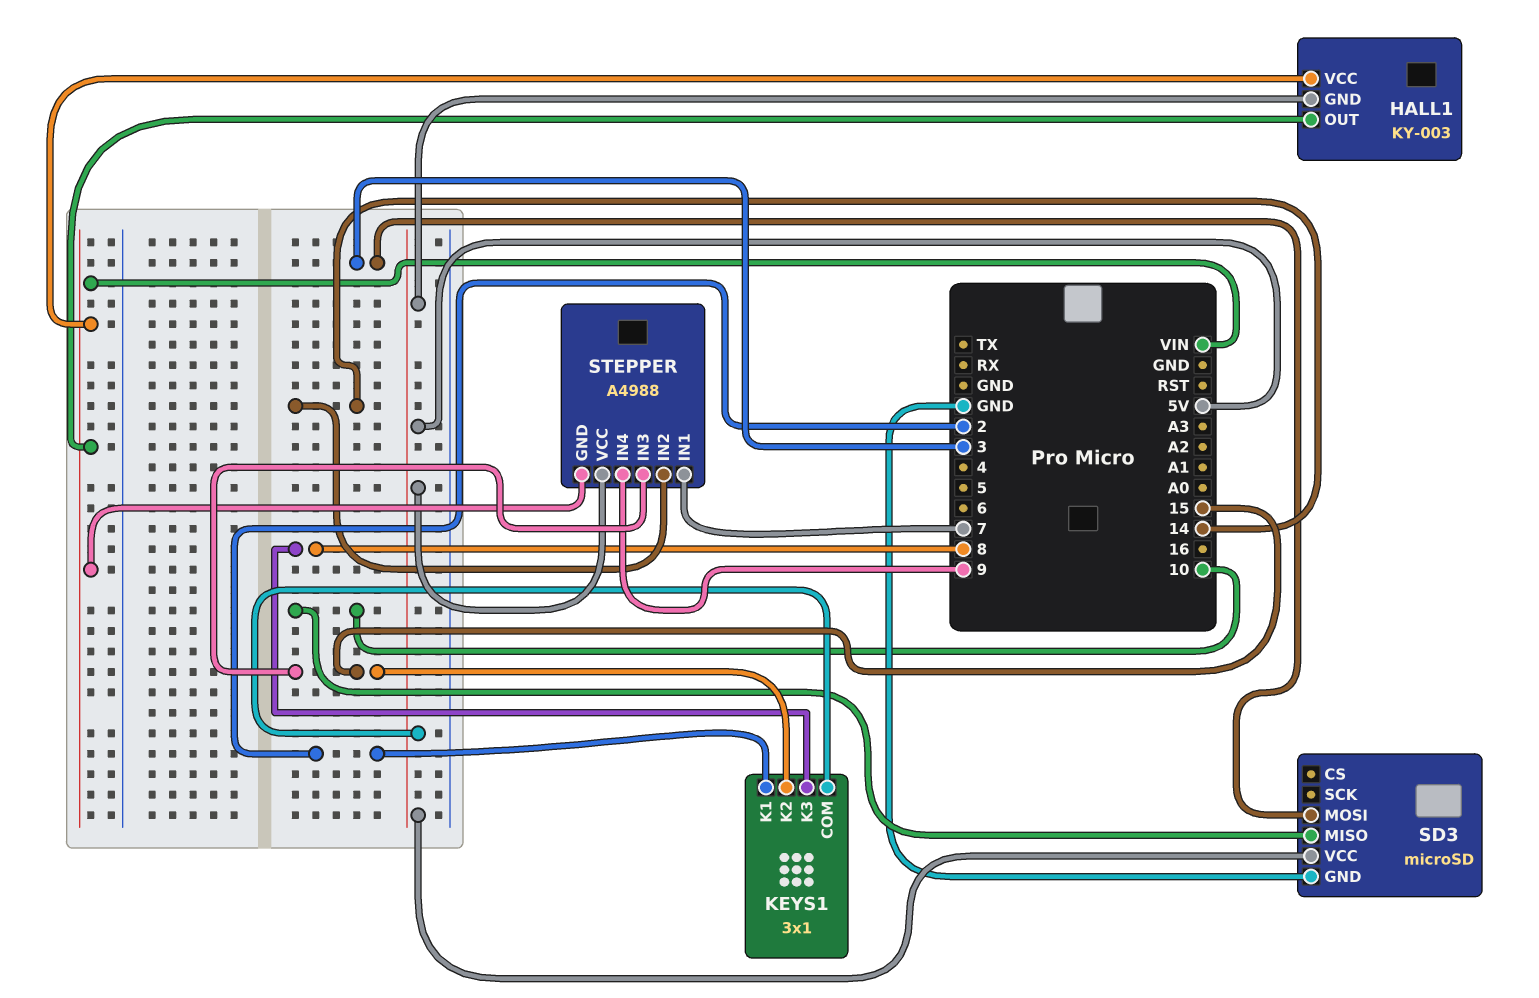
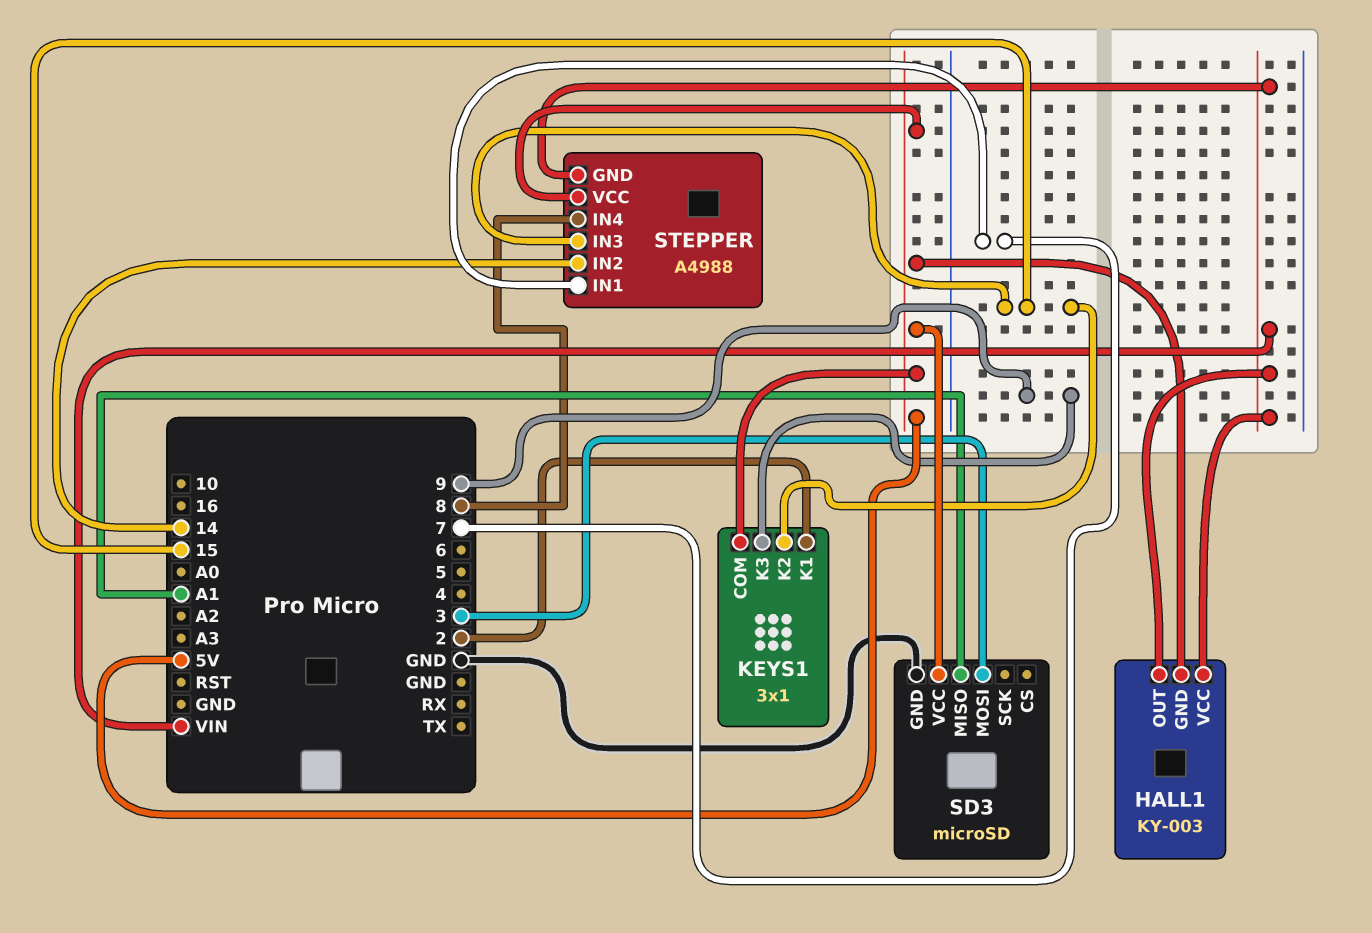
KEYS1 pin K3: 8 -> 9
SD3 pin MISO: 10 -> A1
STEPPER pin IN4: 9 -> 8

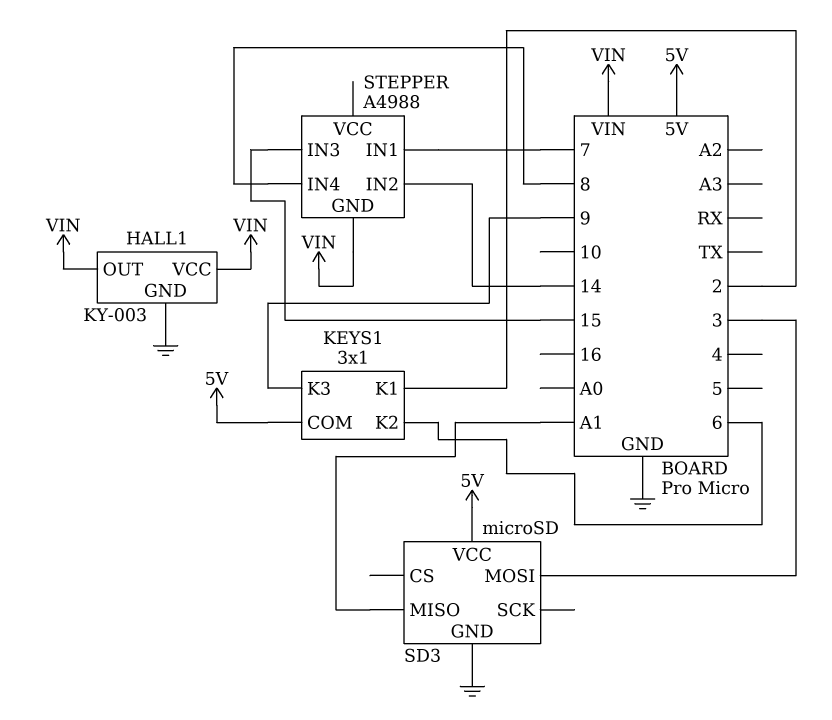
HALL1 pin GND: 5V -> GND
KEYS1 pin K2: 15 -> 6
STEPPER pin VCC: 5V -> none

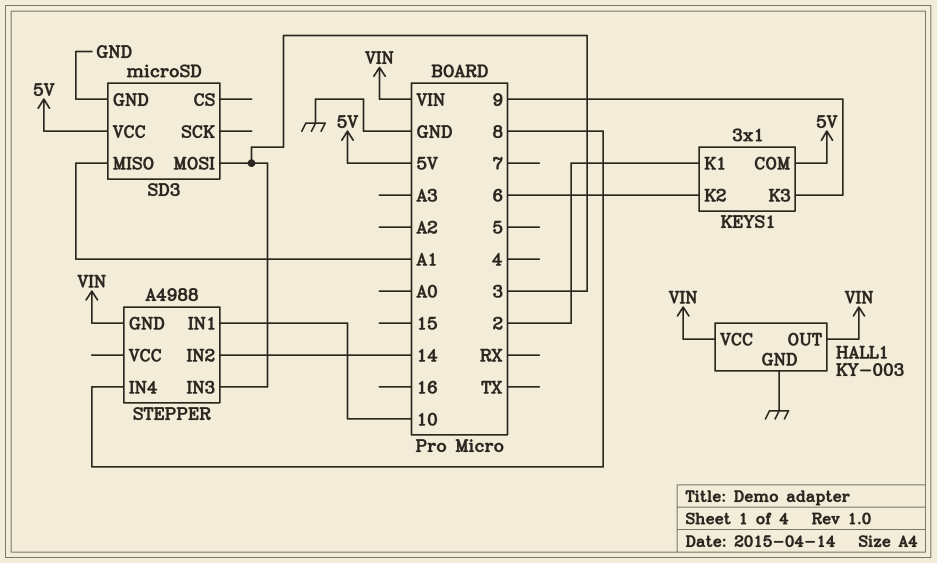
STEPPER pin IN1: 7 -> 10
STEPPER pin IN3: 15 -> 3

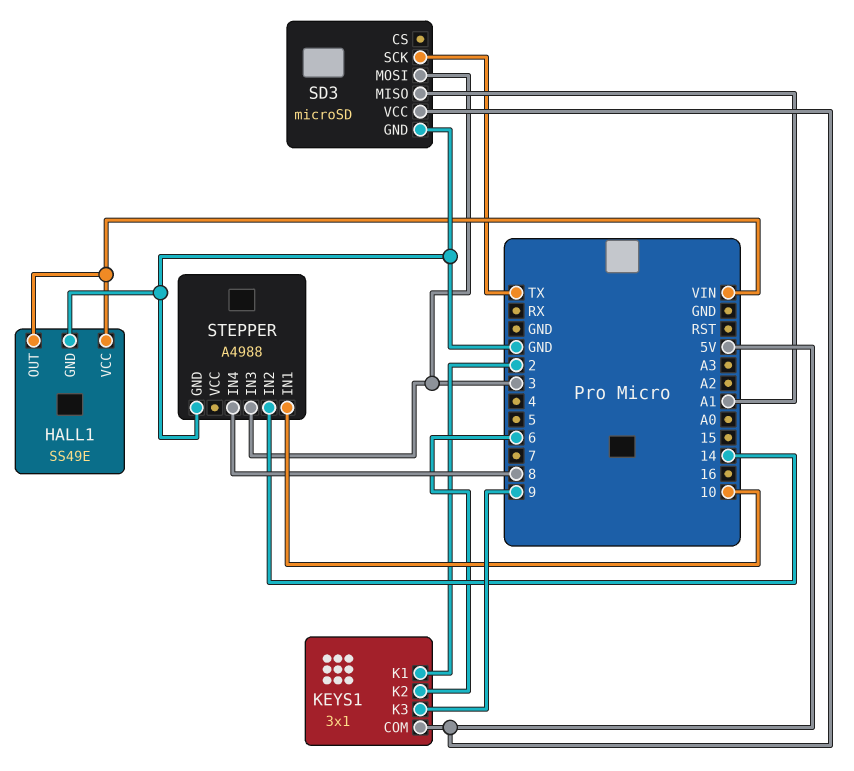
HALL1: KY-003 -> SS49E
SD3 pin SCK: none -> TX
STEPPER pin GND: VIN -> GND

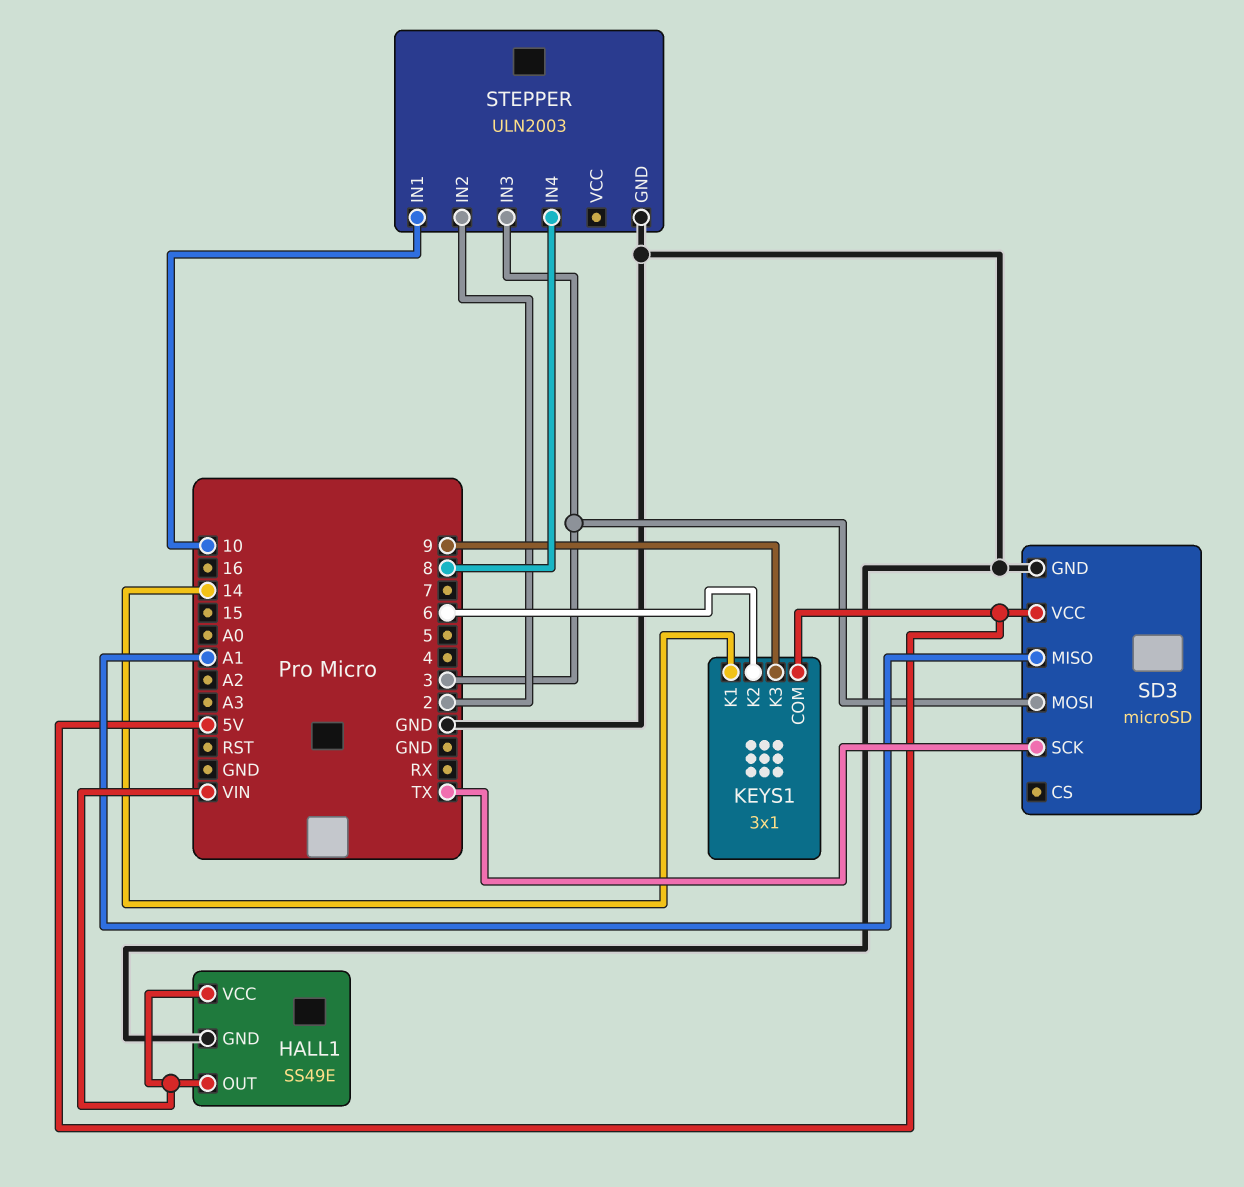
KEYS1 pin K1: 2 -> 14
STEPPER: A4988 -> ULN2003
STEPPER pin IN2: 14 -> 2

